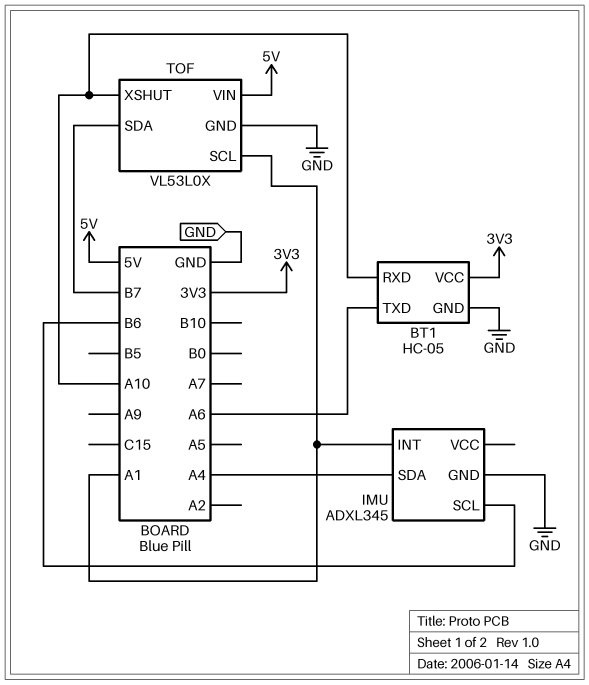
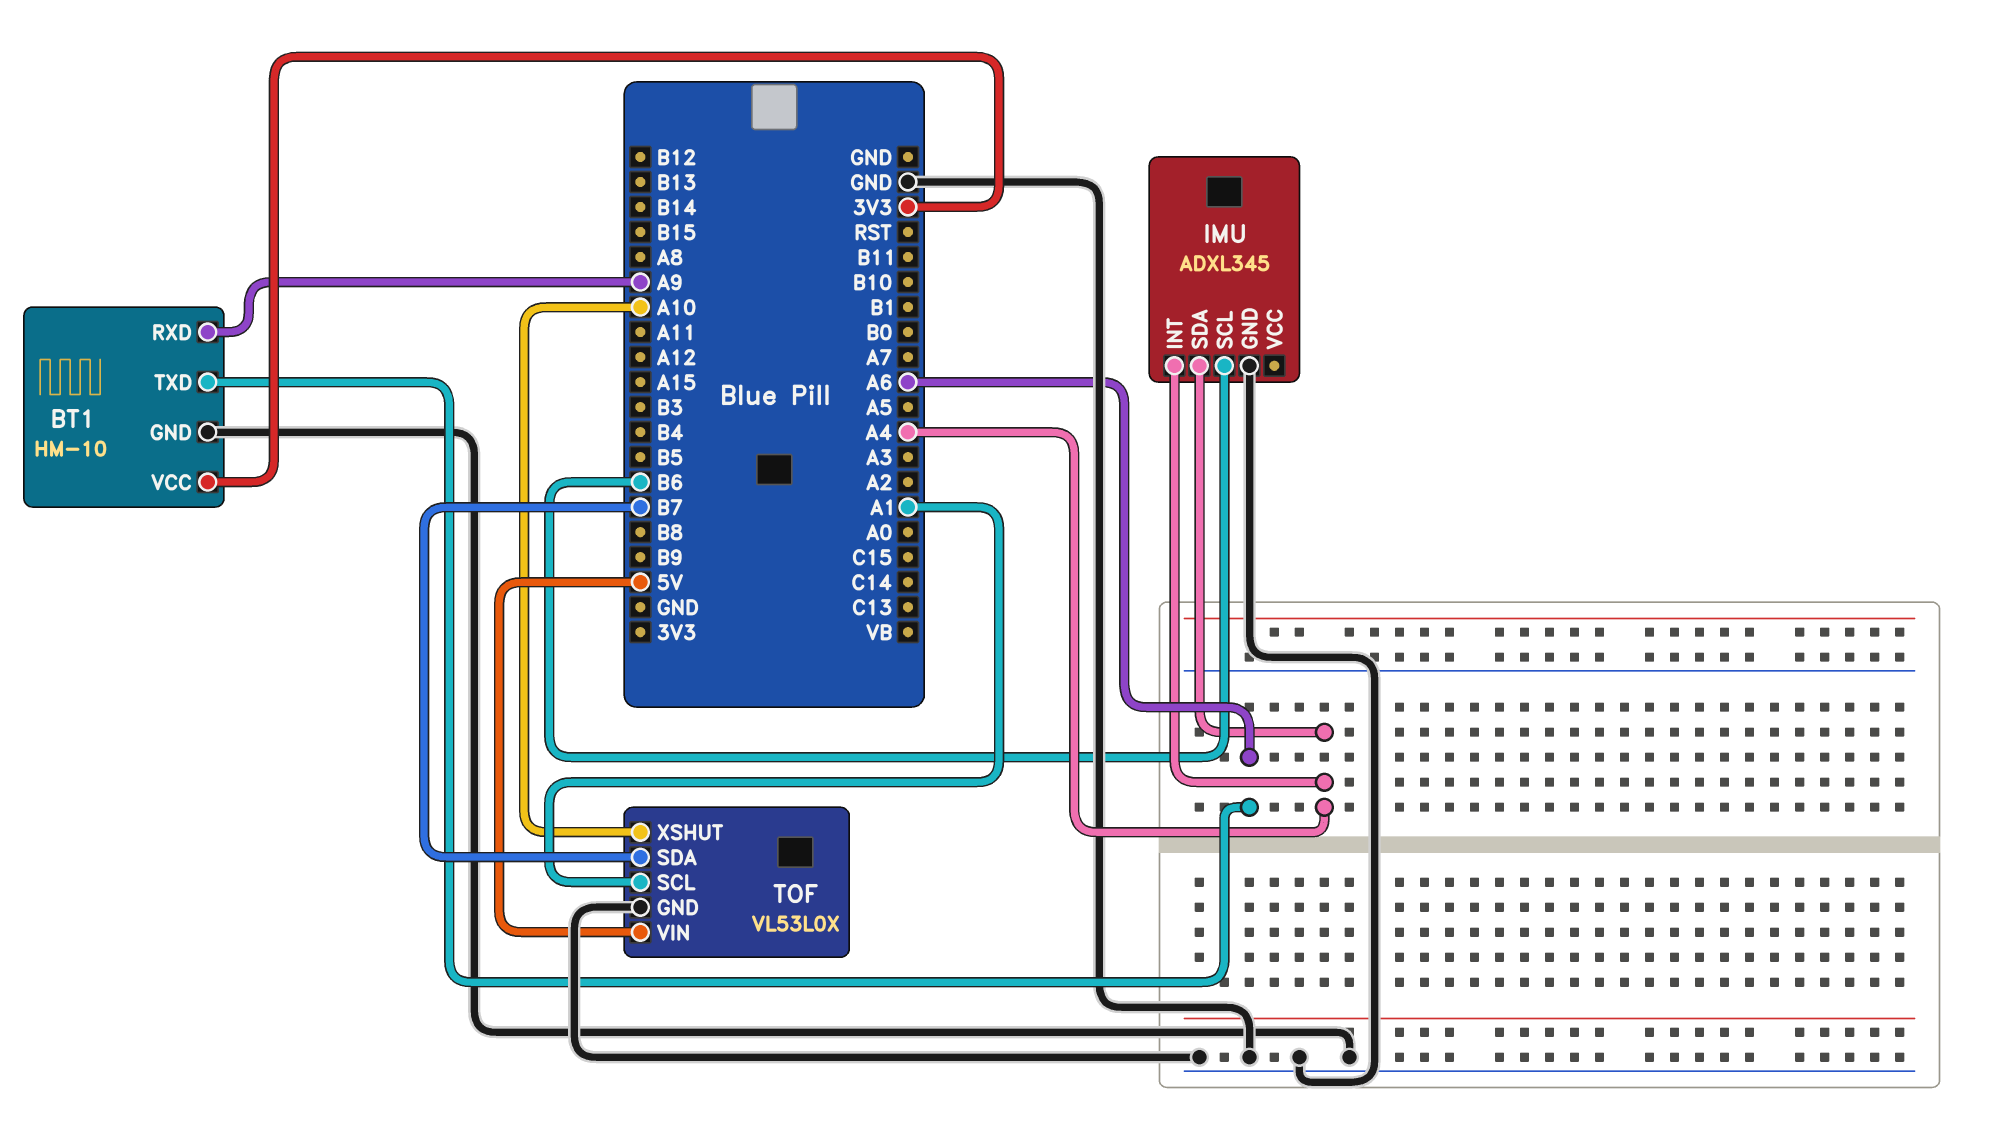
BT1: HC-05 -> HM-10
BT1 pin RXD: A10 -> A9
IMU pin INT: A1 -> A4

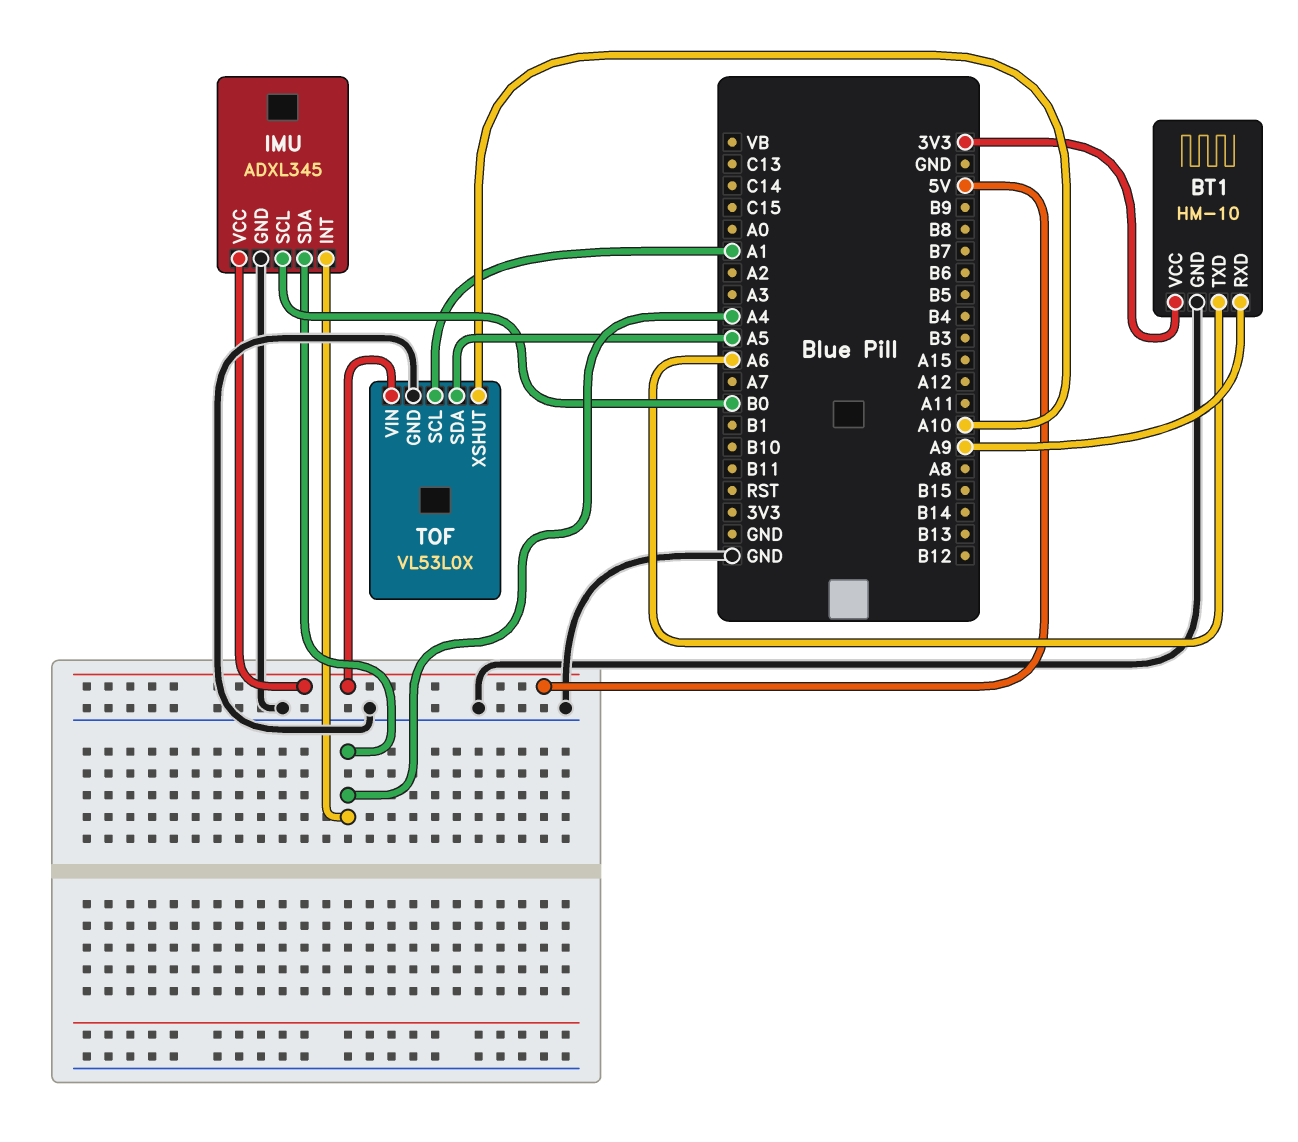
IMU pin SCL: B6 -> B0
IMU pin VCC: none -> 5V
TOF pin SDA: B7 -> A5

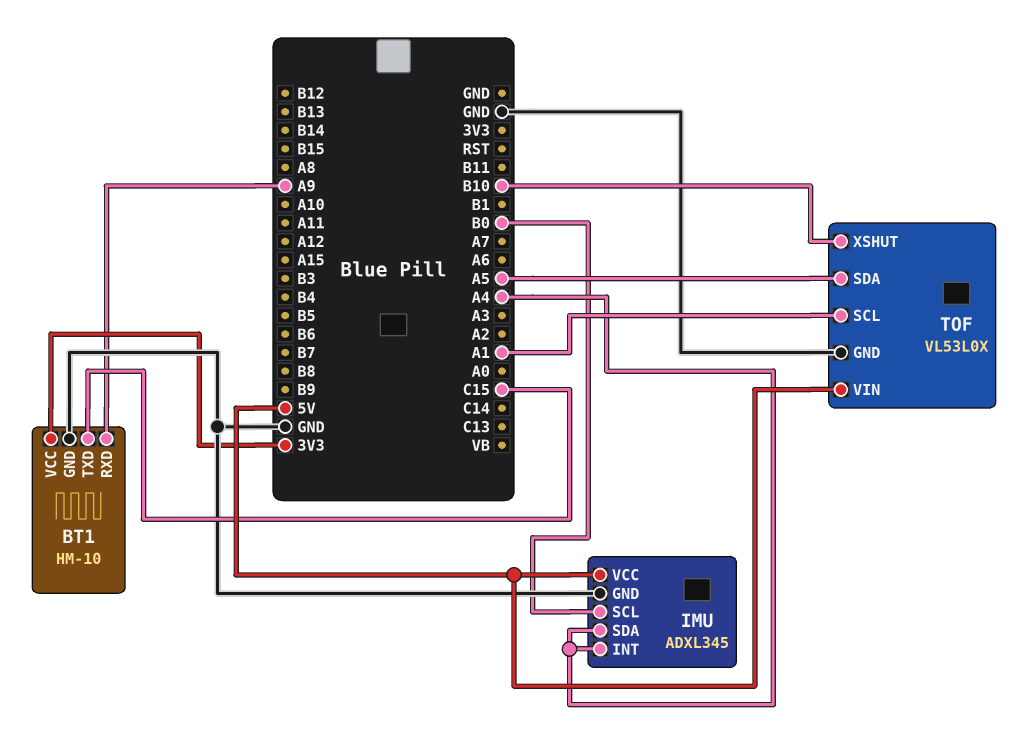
BT1 pin TXD: A6 -> C15
TOF pin XSHUT: A10 -> B10

